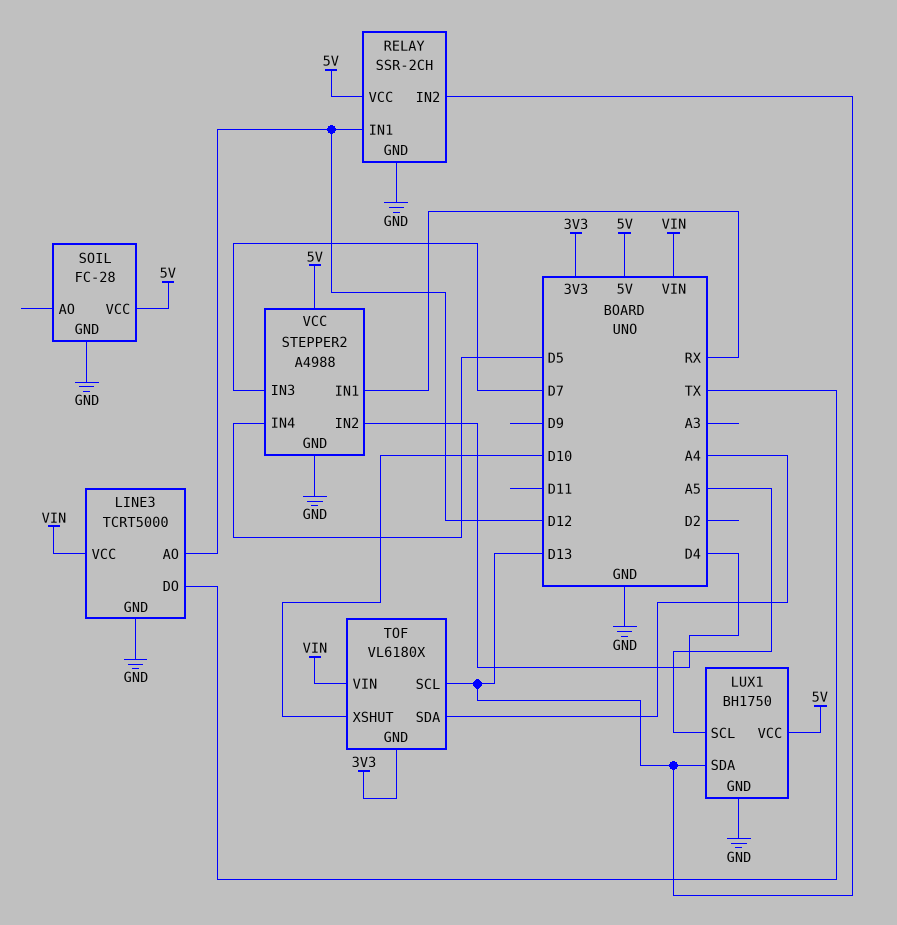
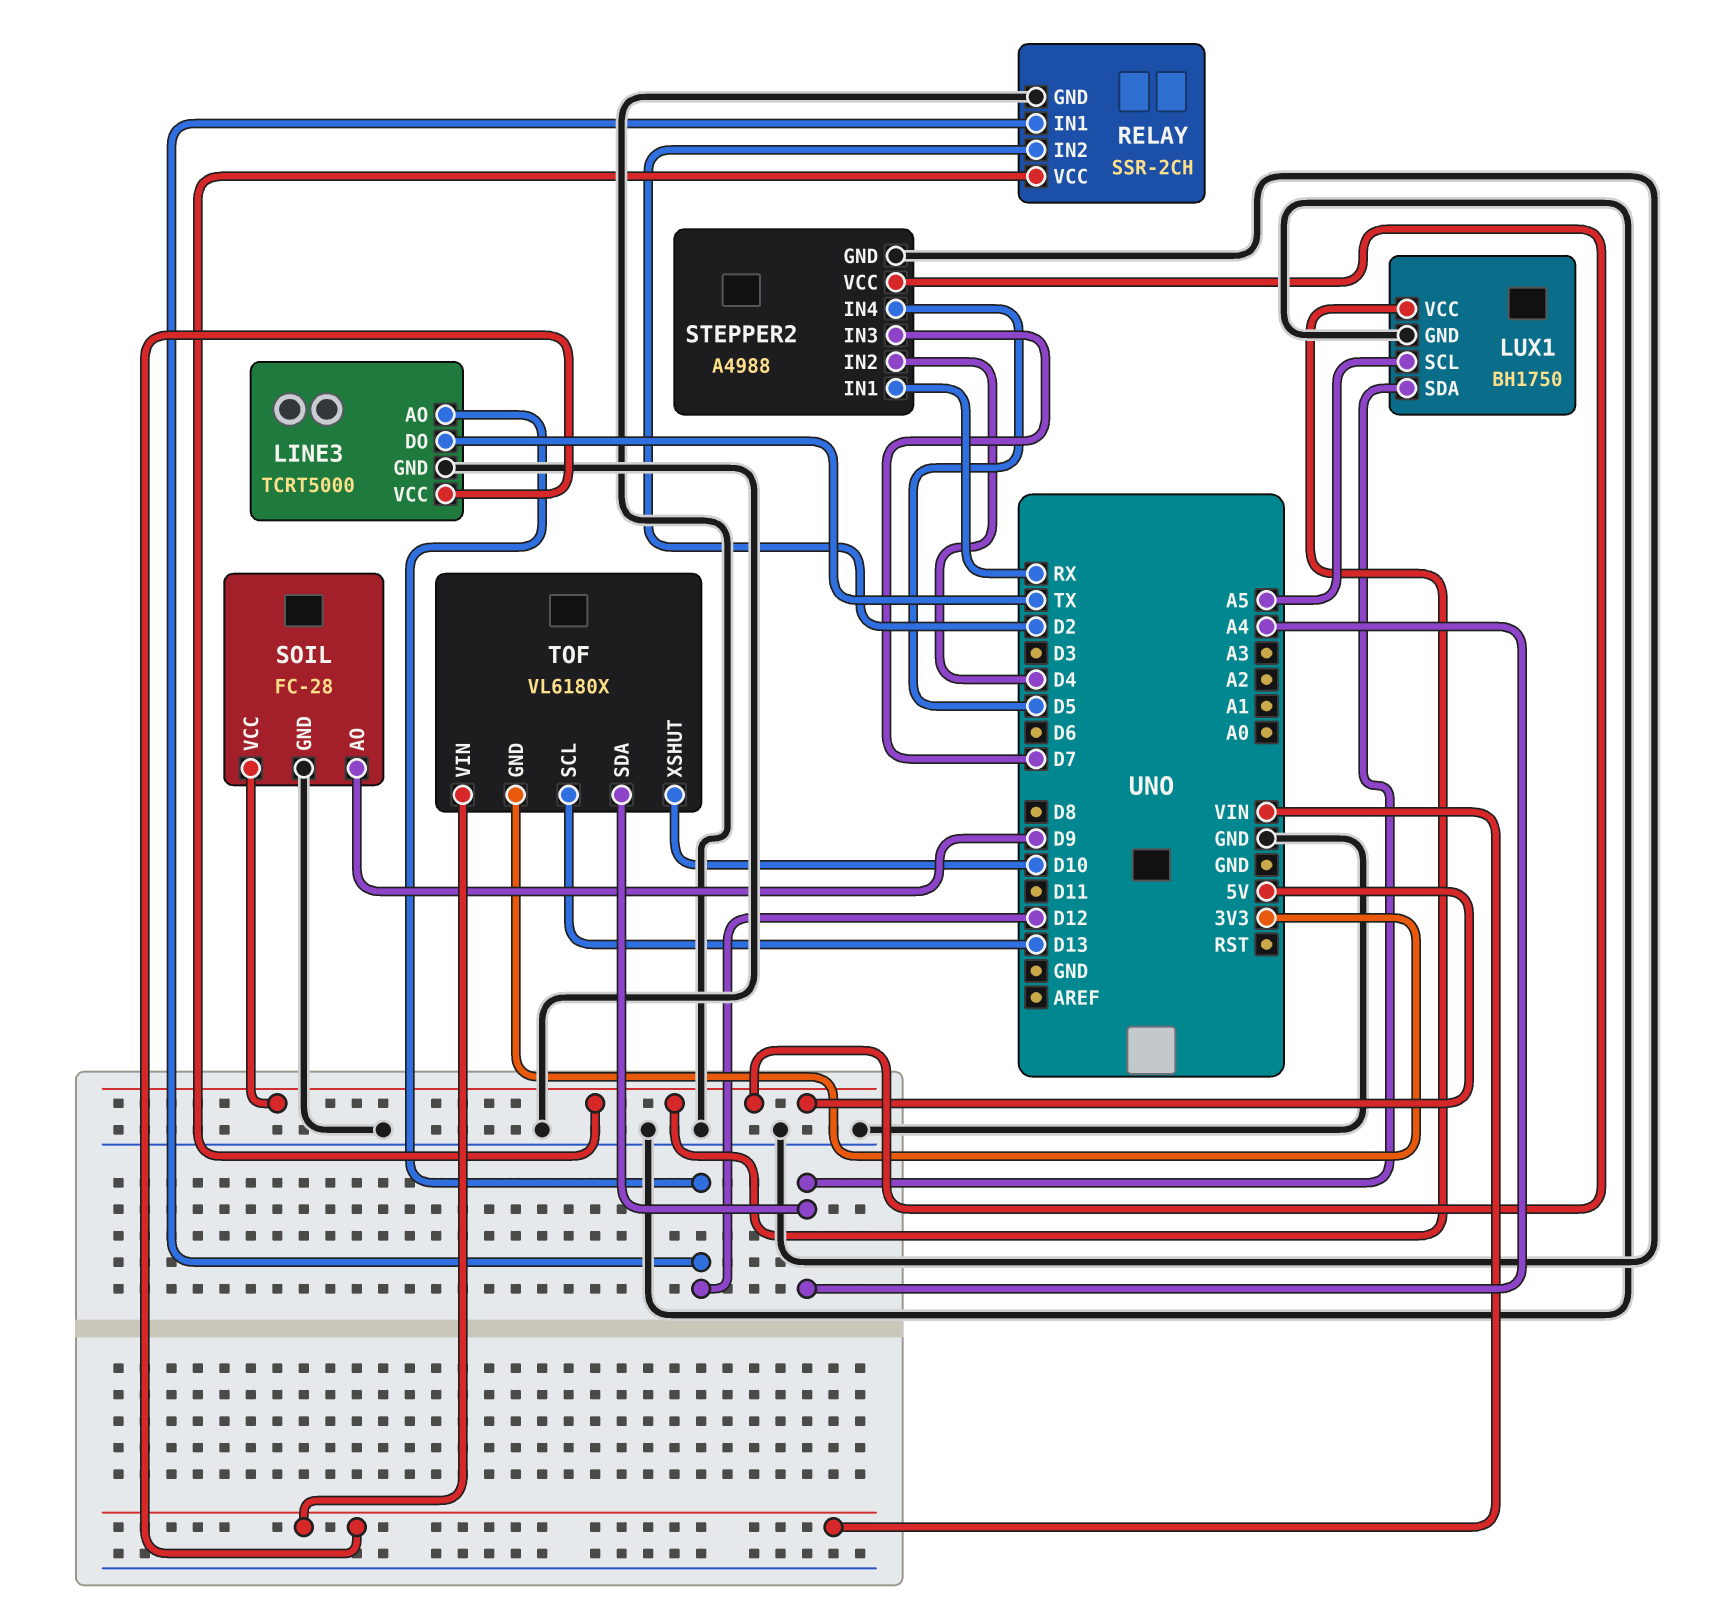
LUX1 pin SDA: D13 -> A4
RELAY pin IN2: D13 -> D2
SOIL pin AO: none -> D9

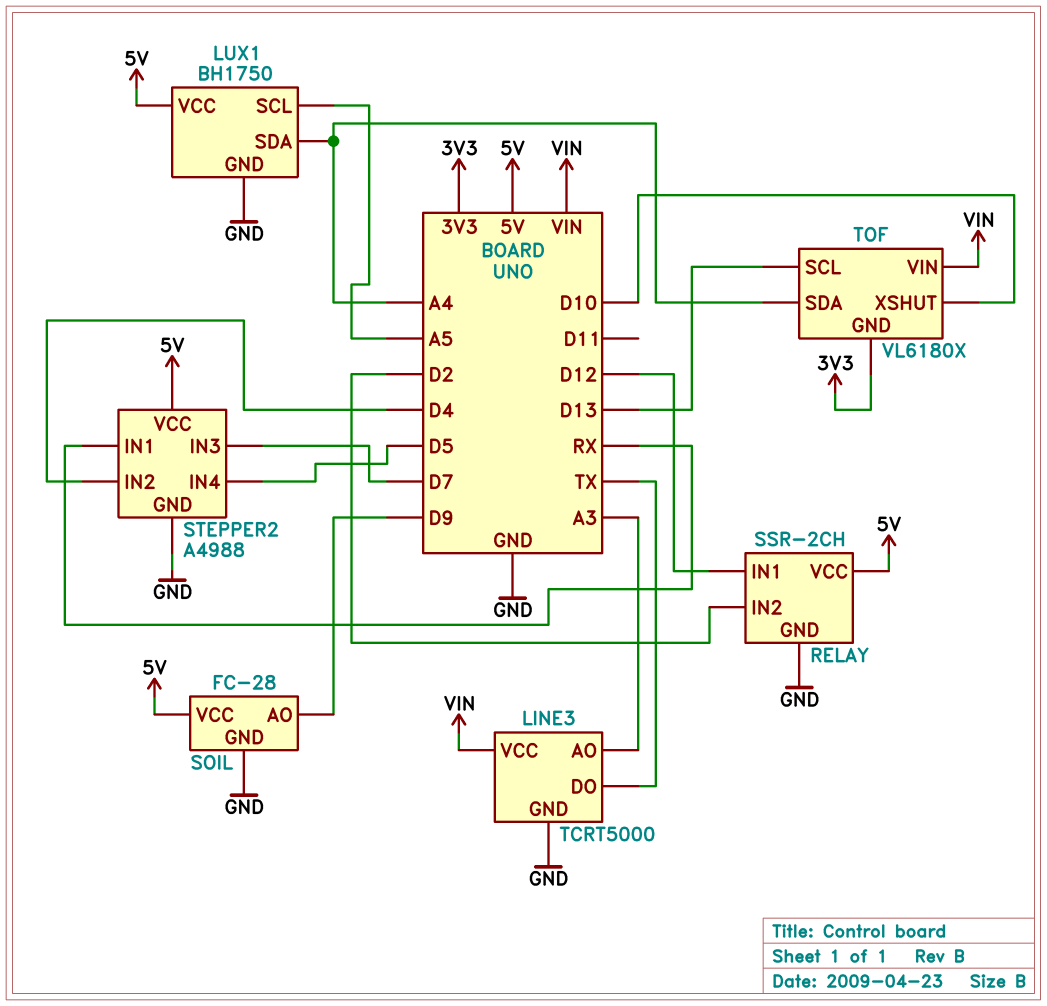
LINE3 pin AO: D12 -> A3

